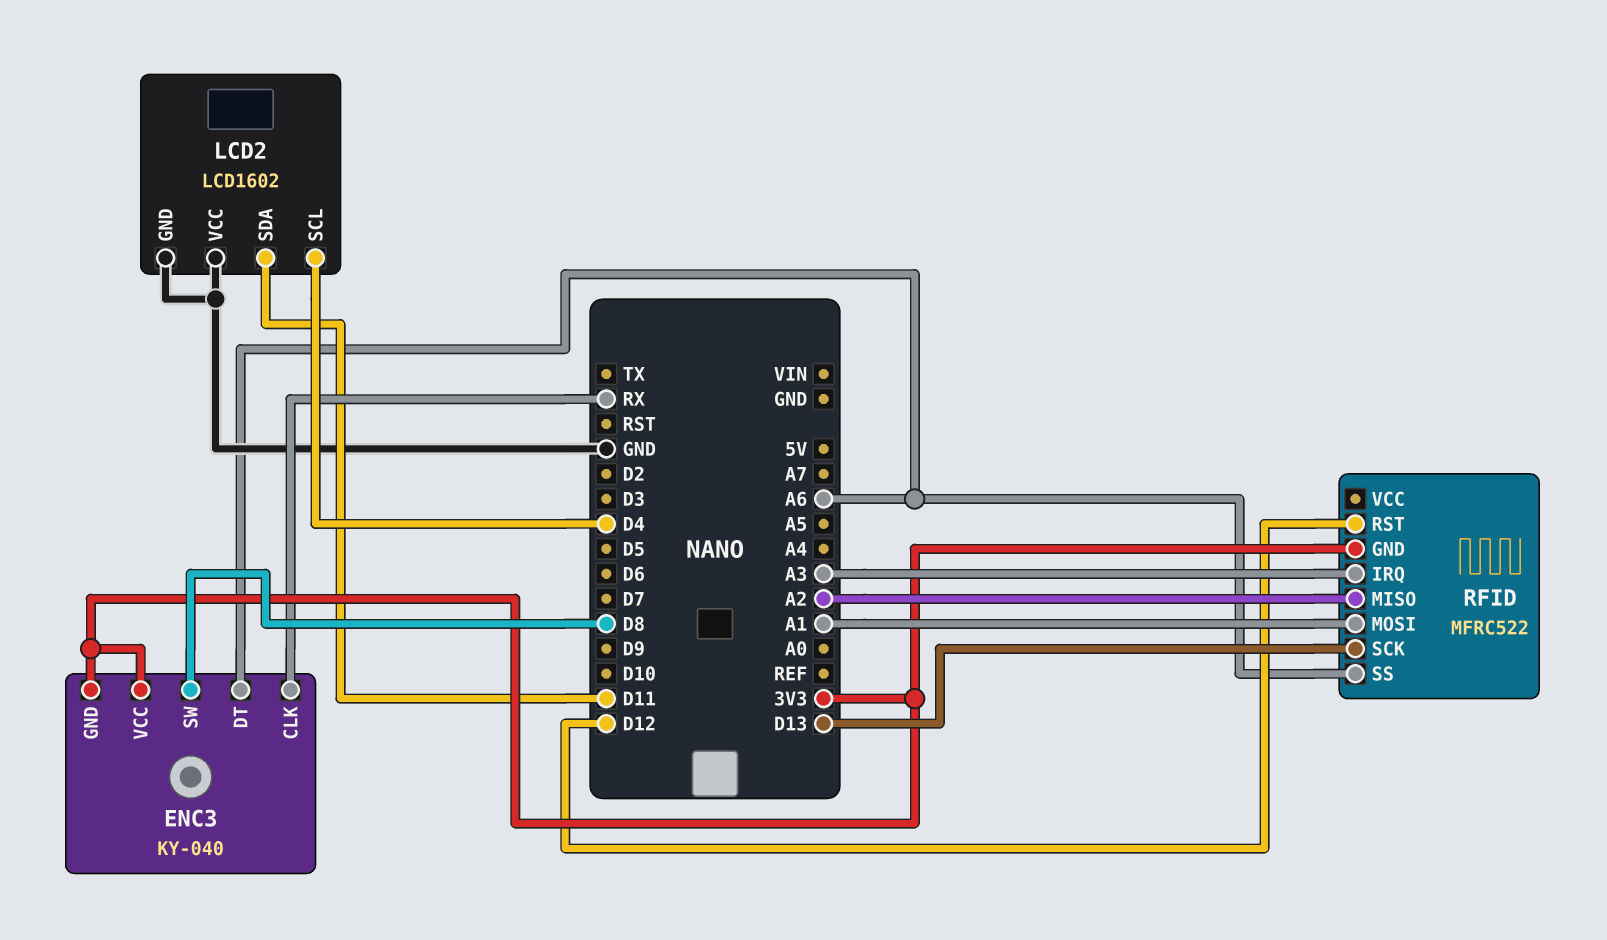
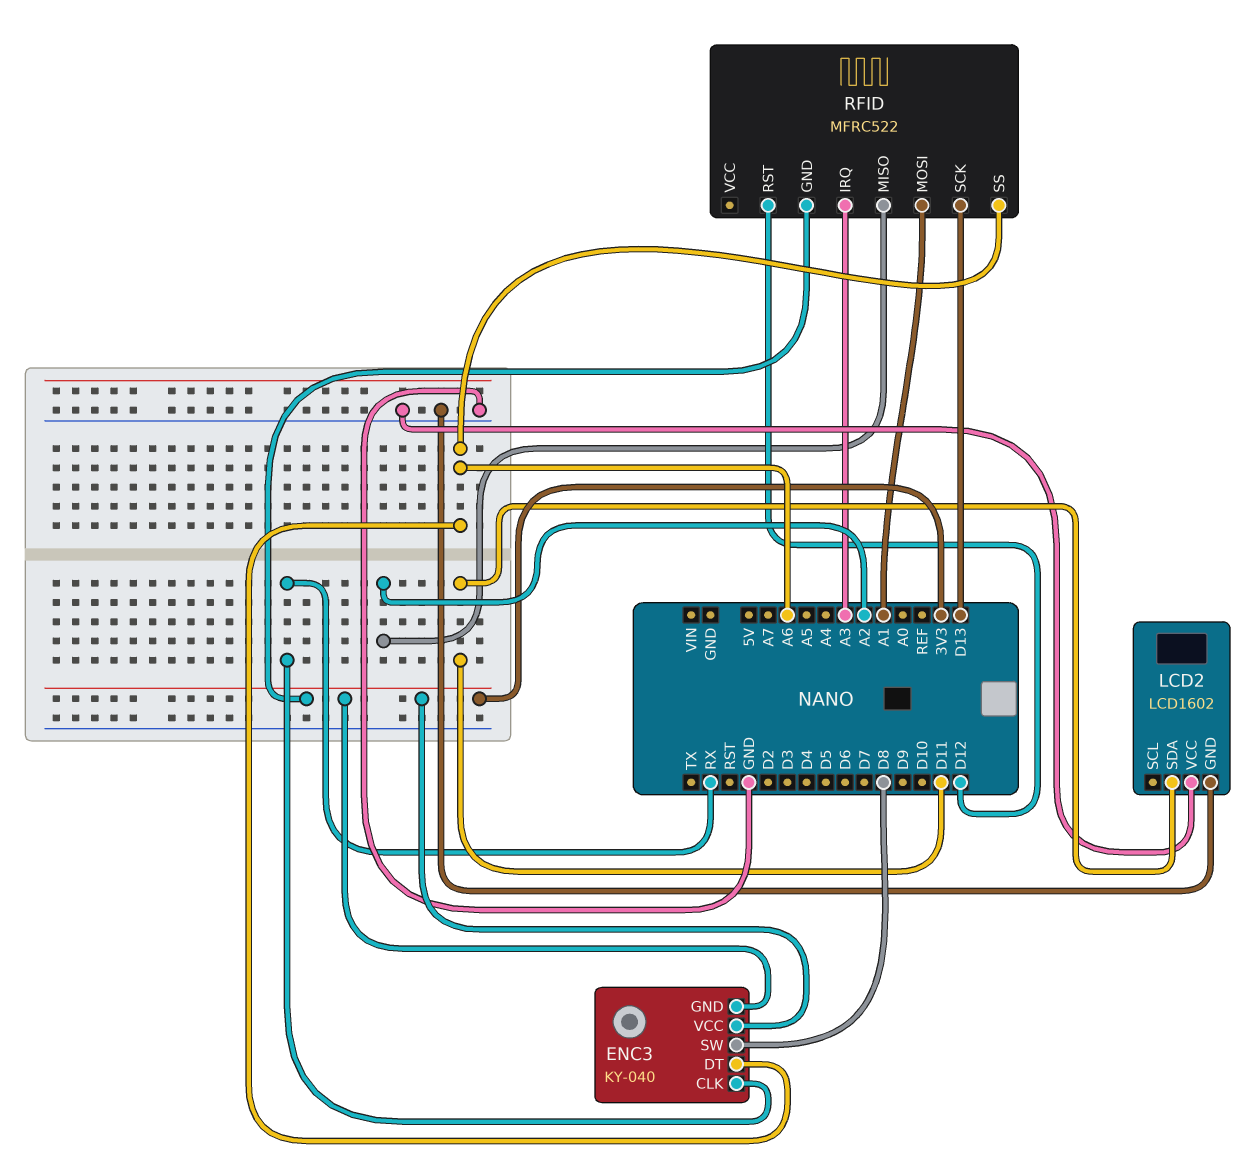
LCD2 pin SCL: D4 -> none

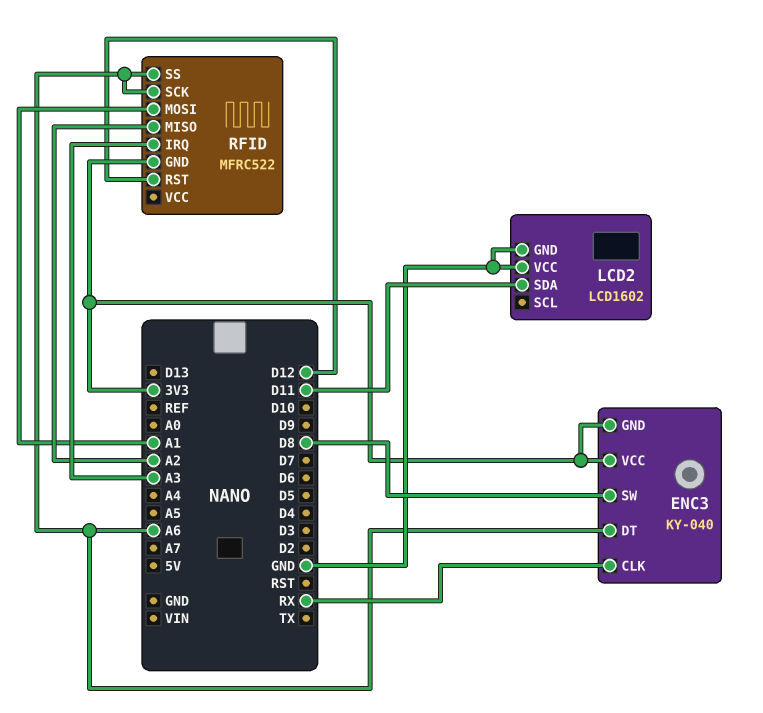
RFID pin SCK: D13 -> A6

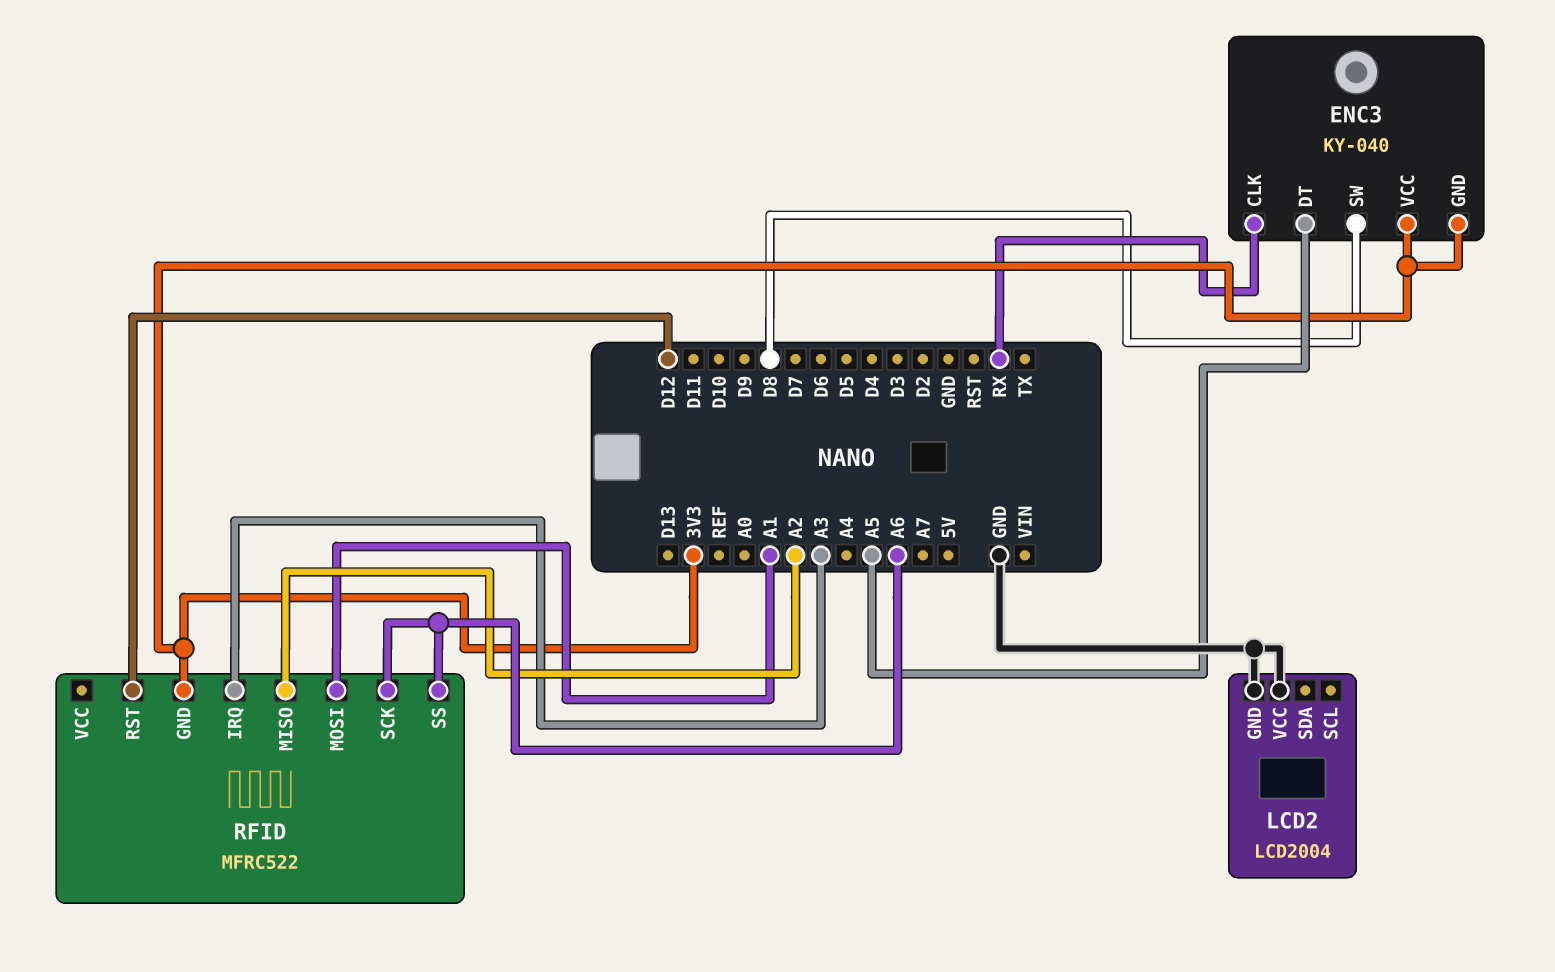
ENC3 pin DT: A6 -> A5
LCD2: LCD1602 -> LCD2004
LCD2 pin SDA: D11 -> none

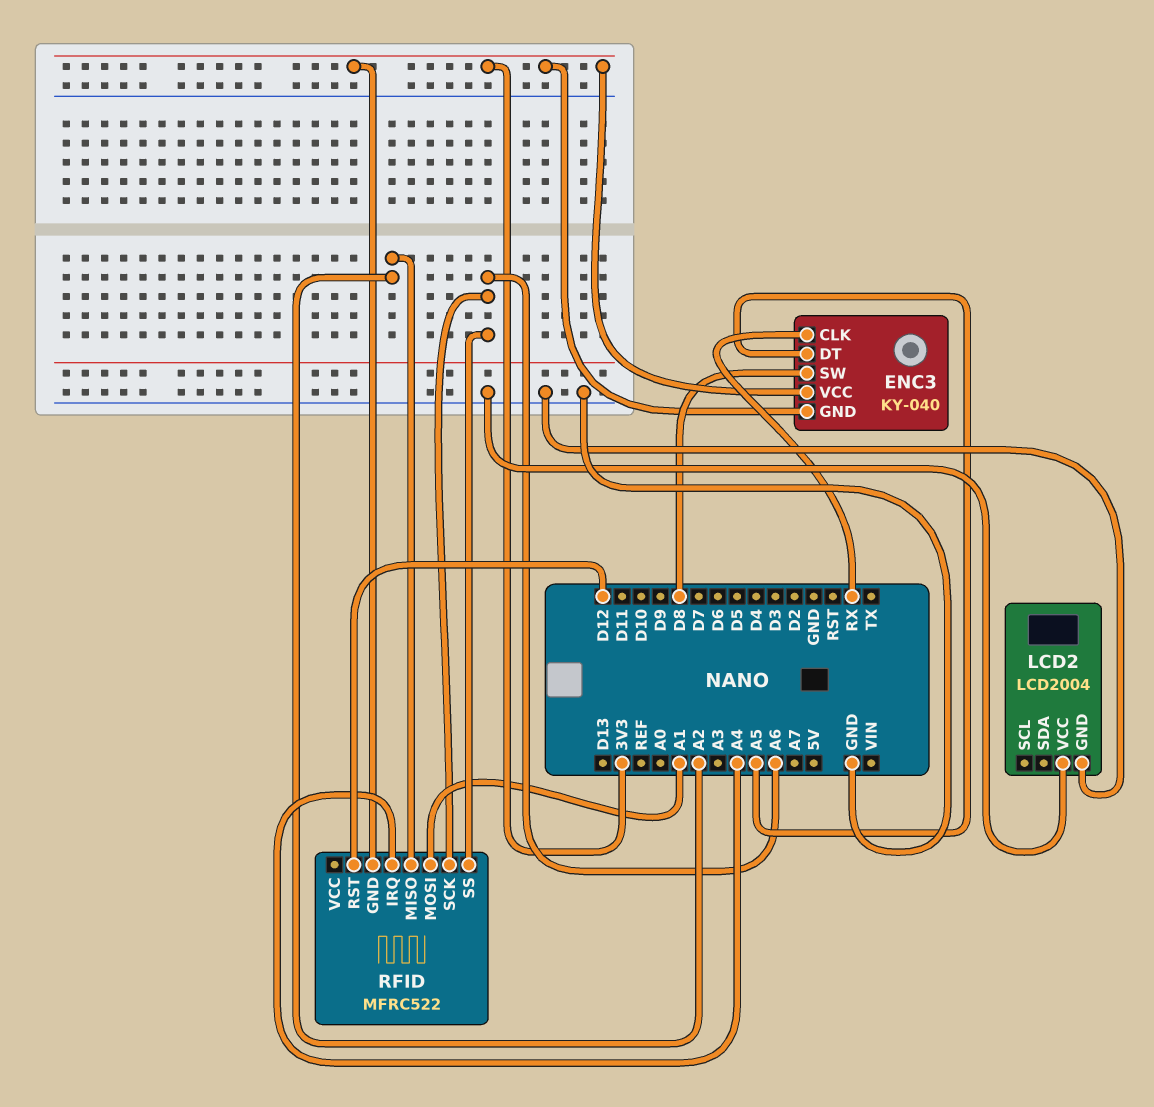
RFID pin IRQ: A3 -> A4

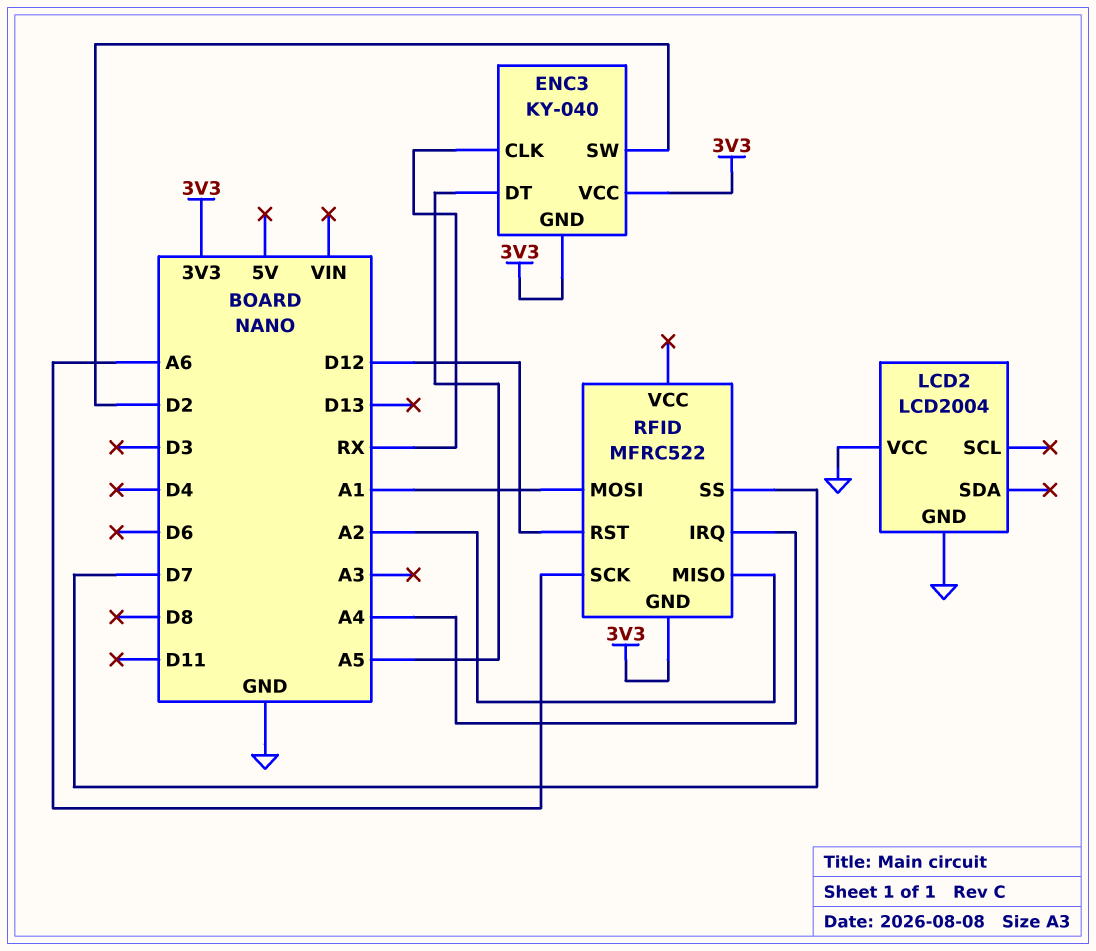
ENC3 pin SW: D8 -> D2
RFID pin SS: A6 -> D7

